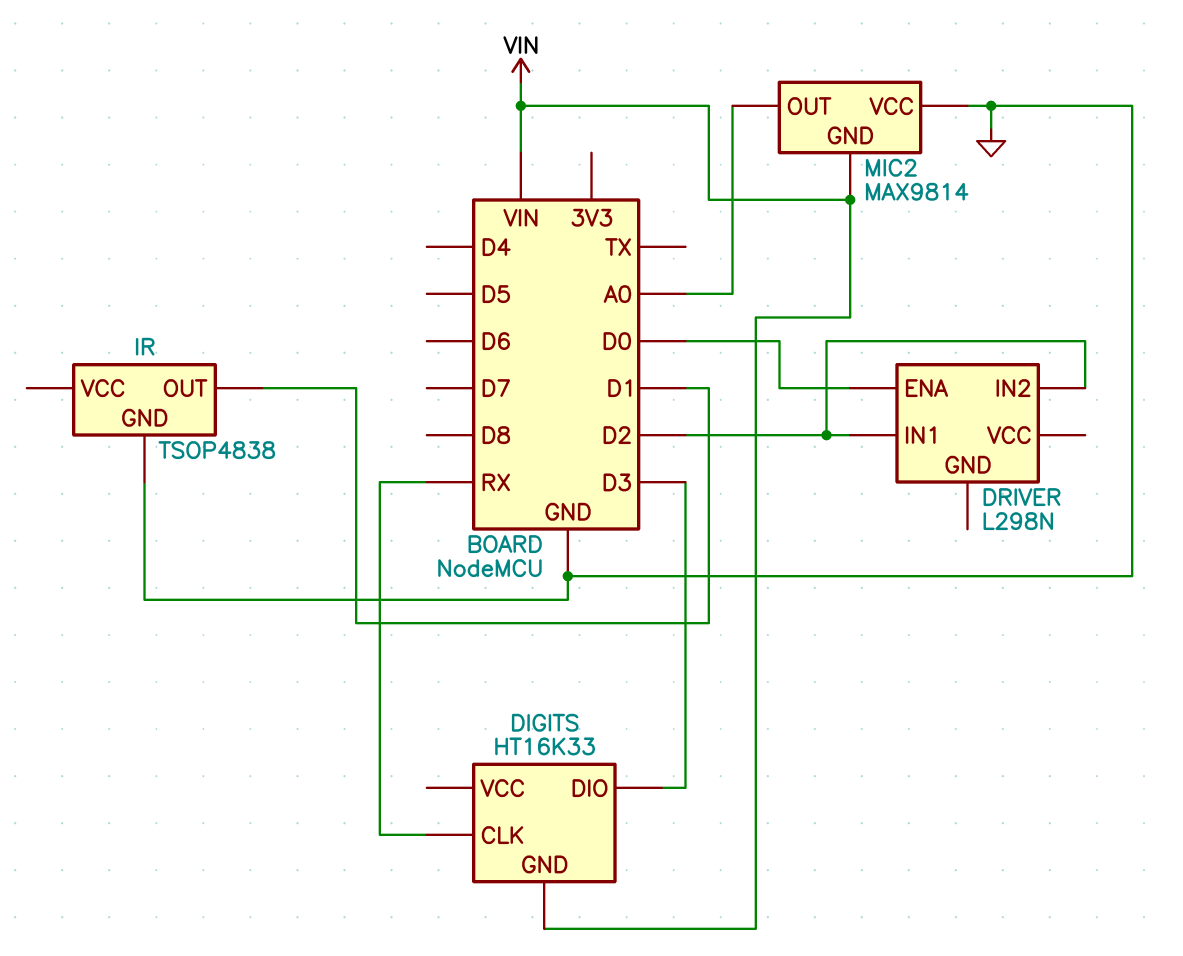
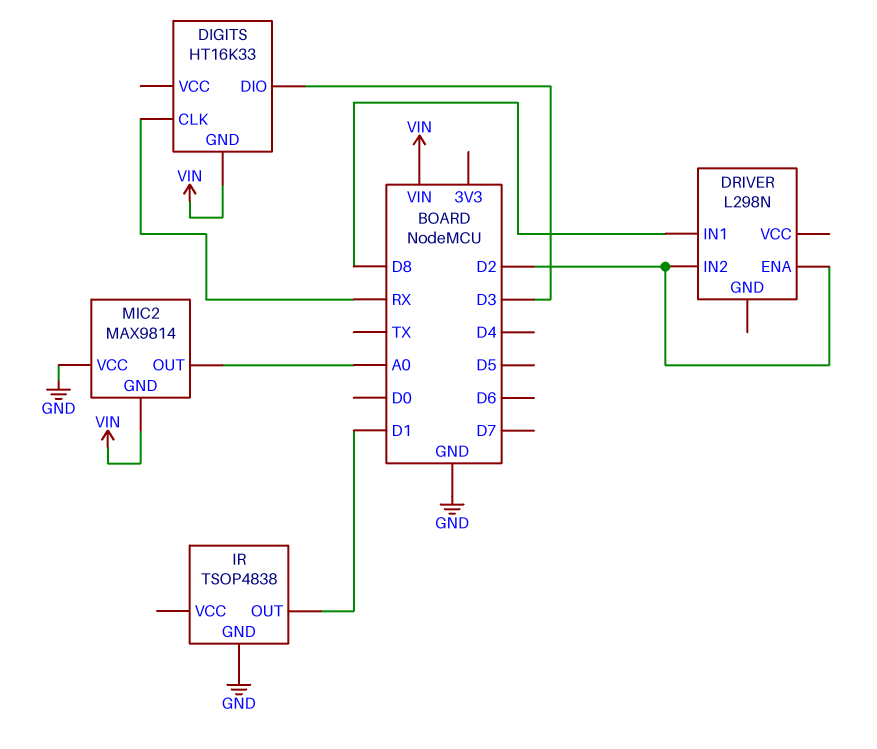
DRIVER pin ENA: D0 -> D2
DRIVER pin IN1: D2 -> D8

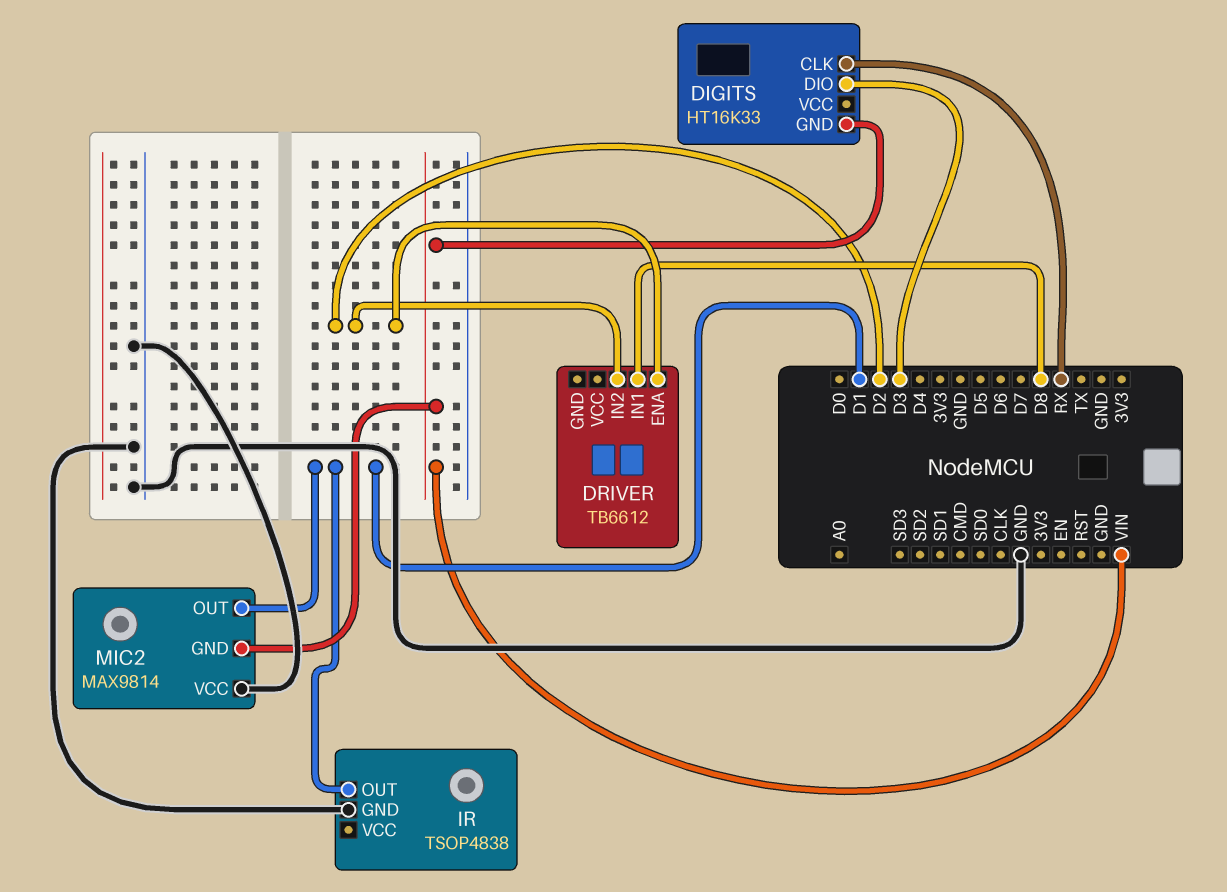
DRIVER: L298N -> TB6612
MIC2 pin OUT: A0 -> D1

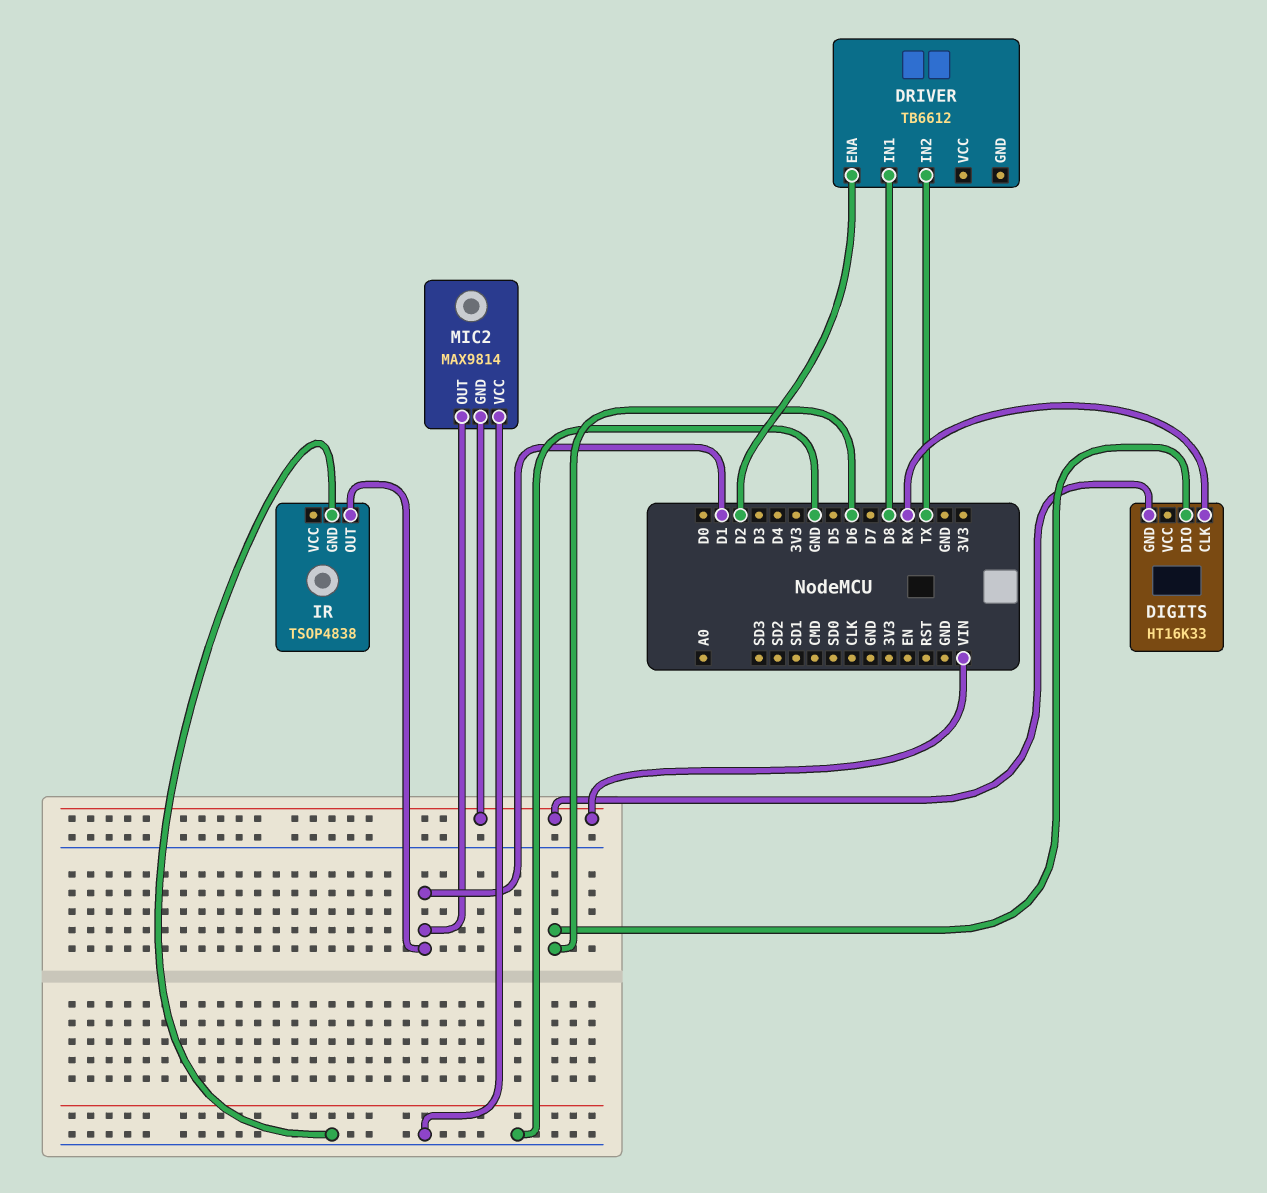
DIGITS pin DIO: D3 -> D6
DRIVER pin IN2: D2 -> TX

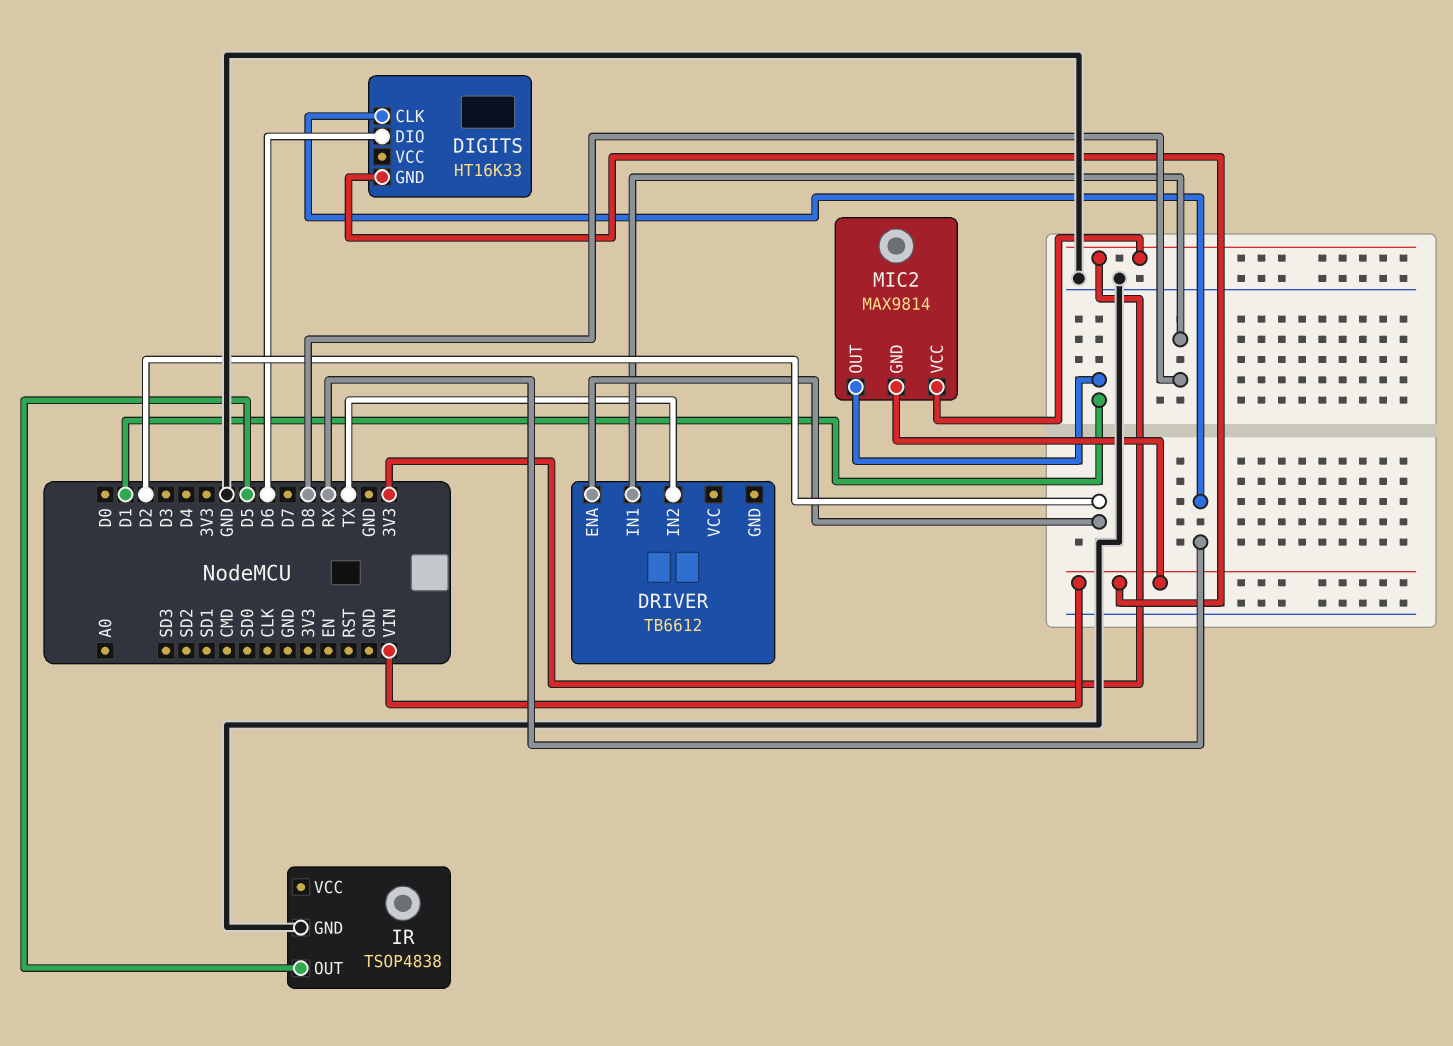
IR pin OUT: D1 -> D5
MIC2 pin VCC: GND -> 3V3

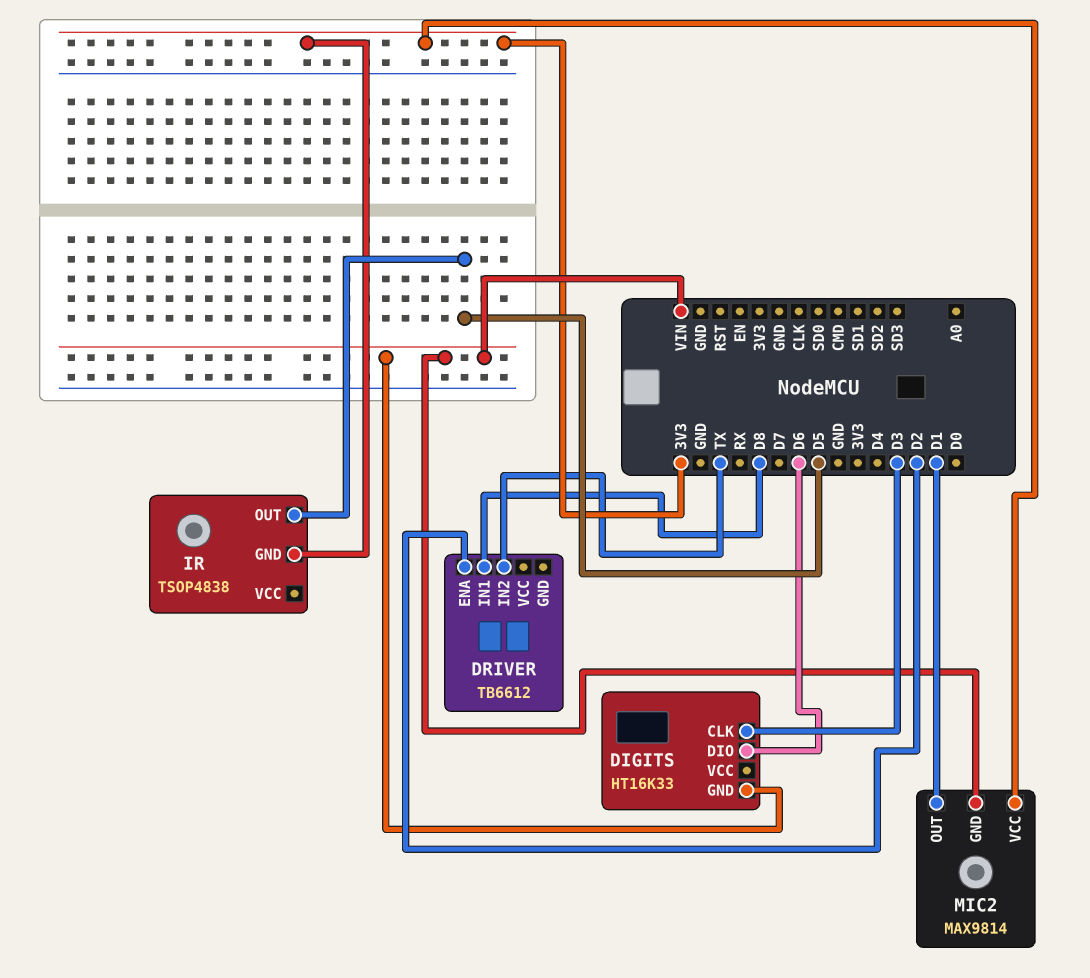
DIGITS pin CLK: RX -> D3
IR pin GND: GND -> 3V3

